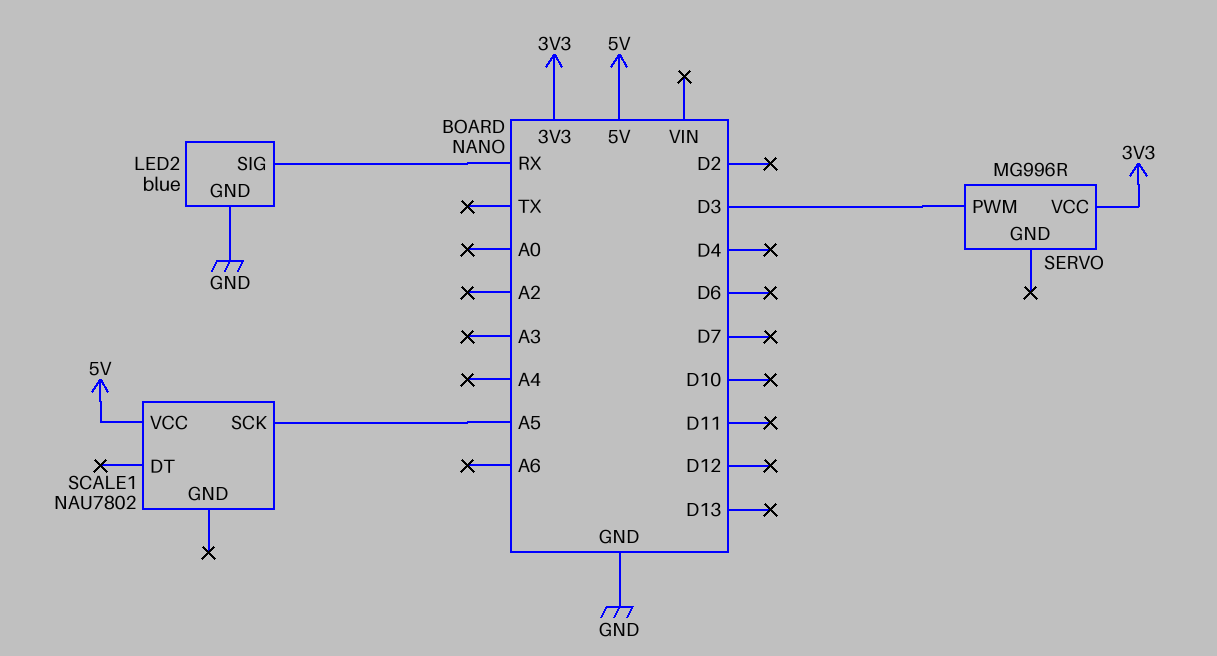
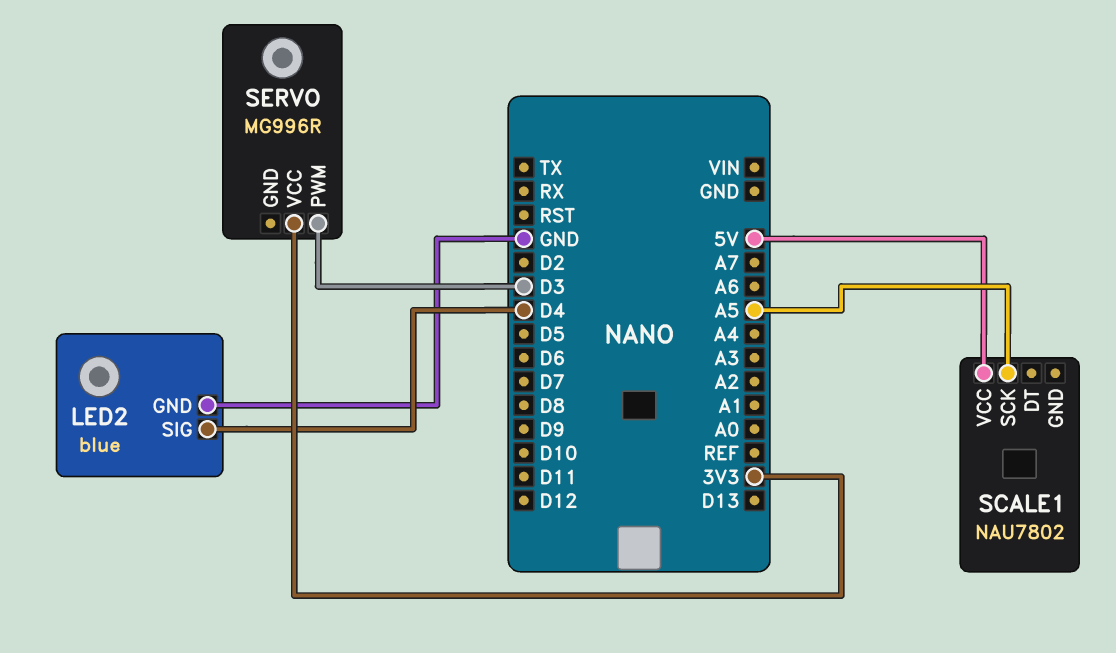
LED2 pin SIG: RX -> D4

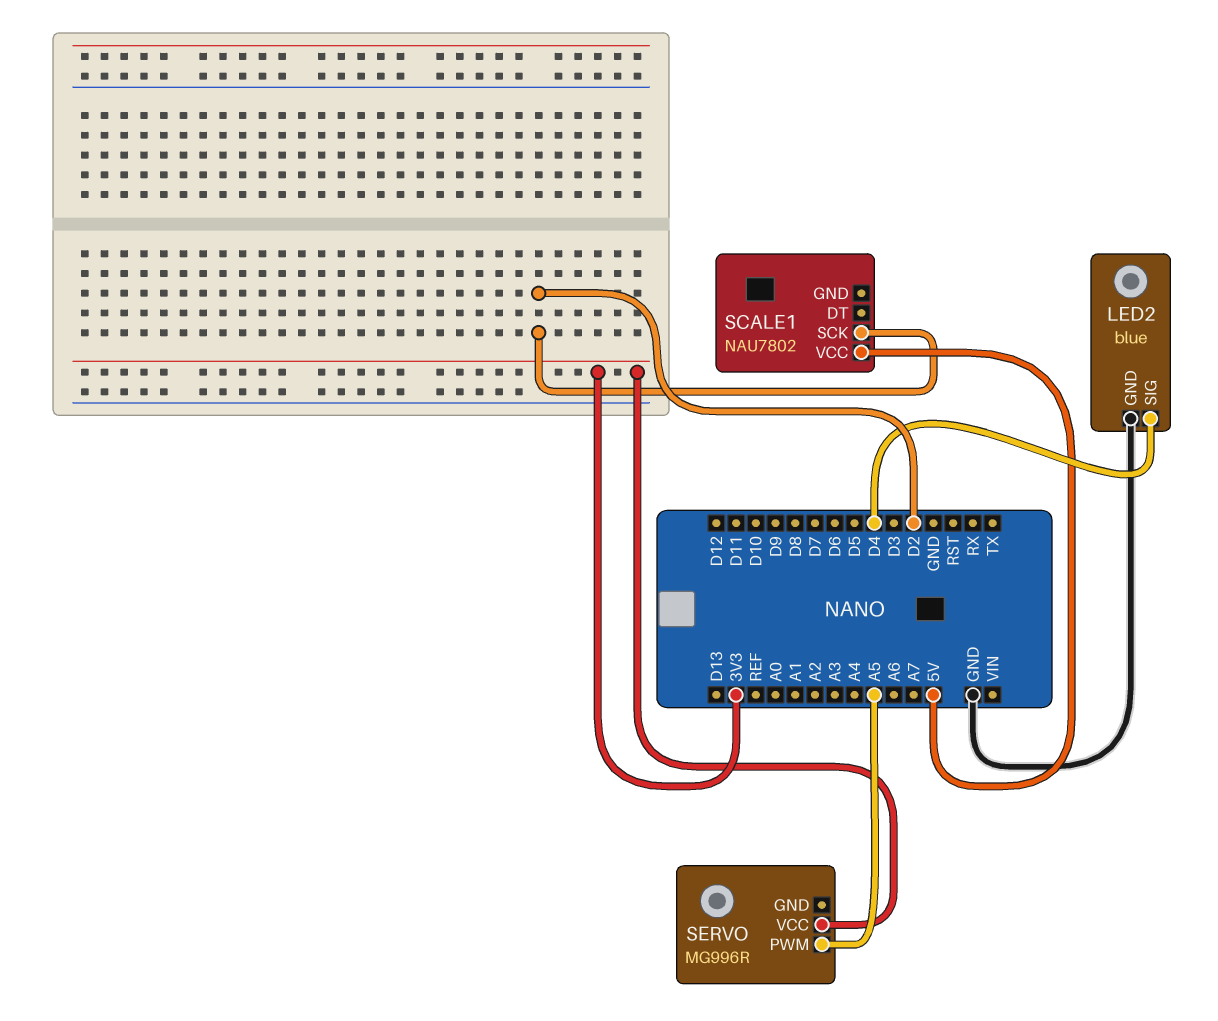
SCALE1 pin SCK: A5 -> D2
SERVO pin PWM: D3 -> A5

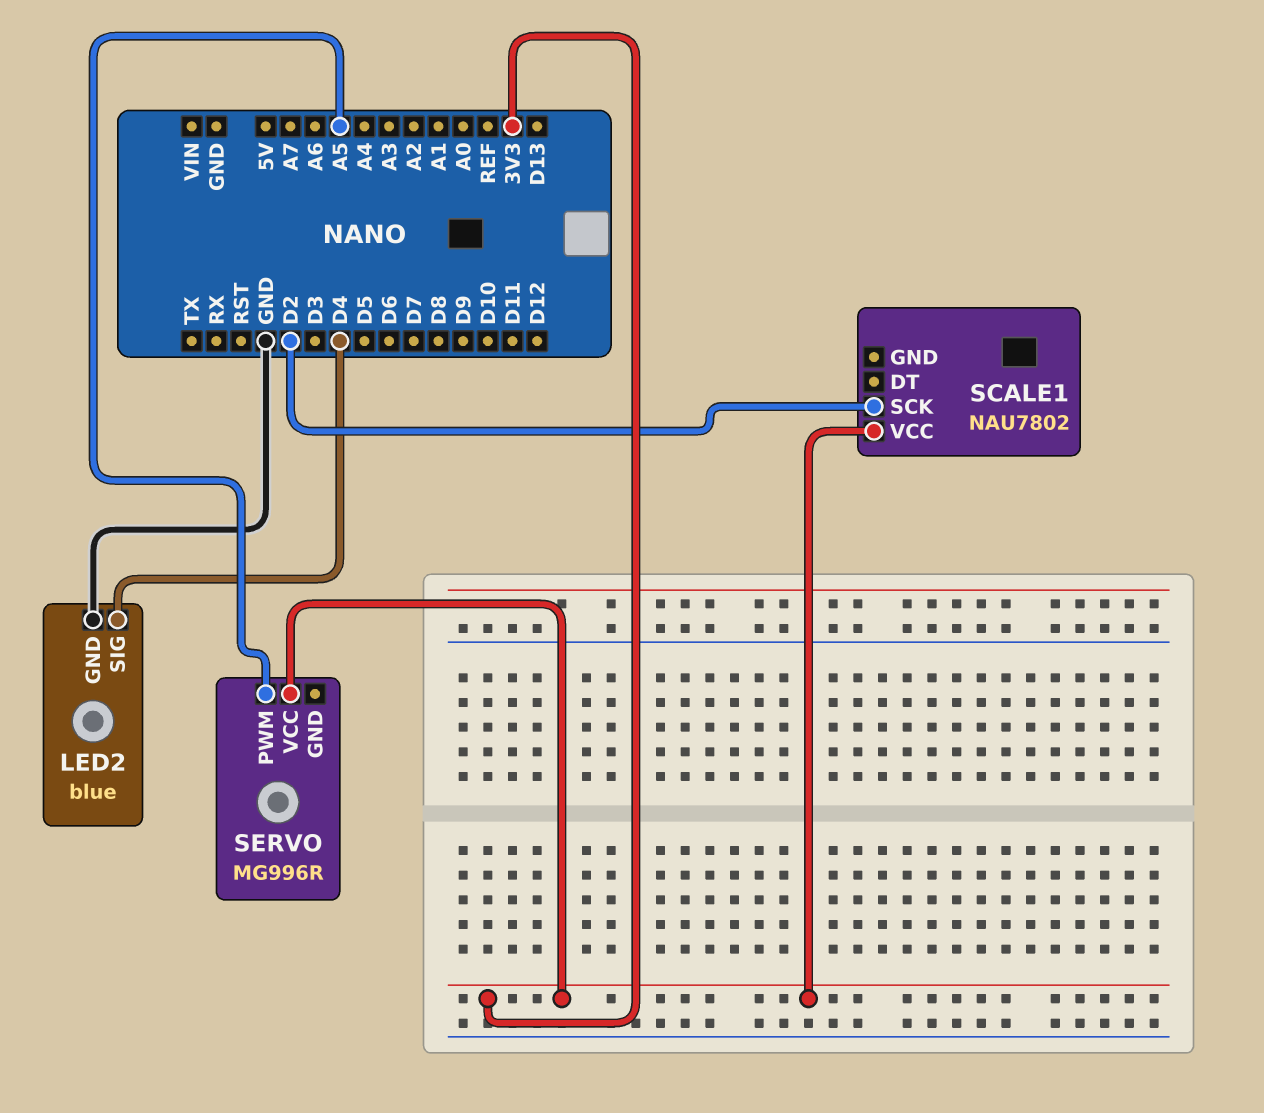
SCALE1 pin VCC: 5V -> 3V3

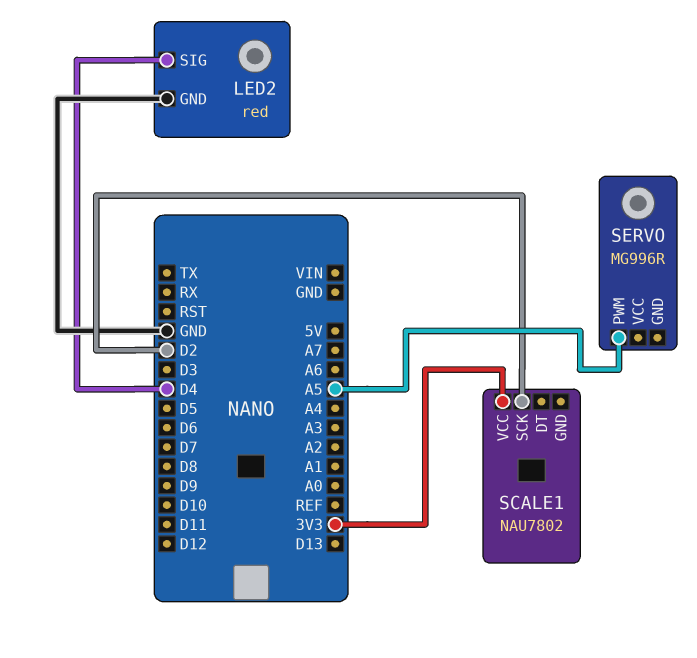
LED2: blue -> red
SERVO pin VCC: 3V3 -> none

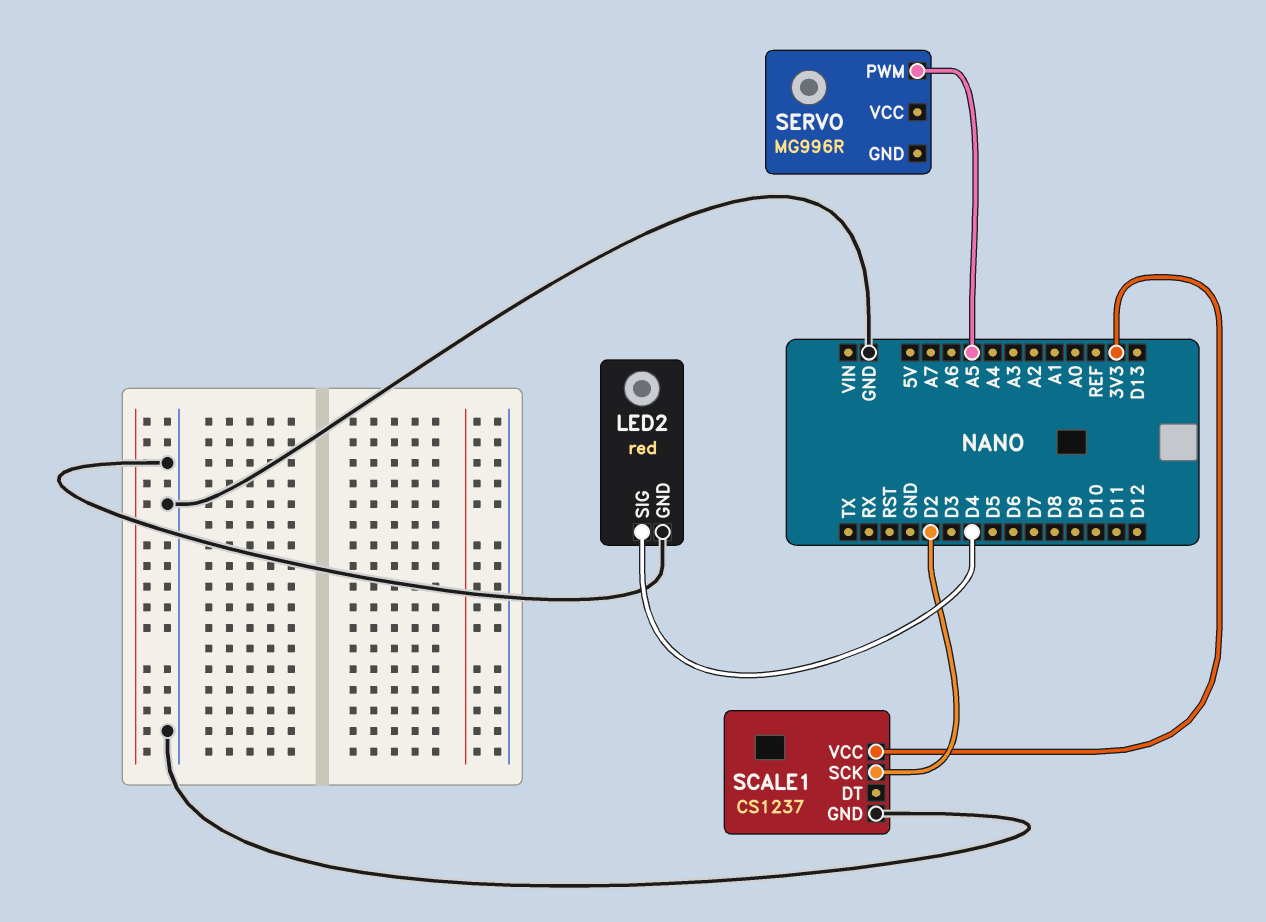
SCALE1: NAU7802 -> CS1237
SCALE1 pin GND: none -> GND

